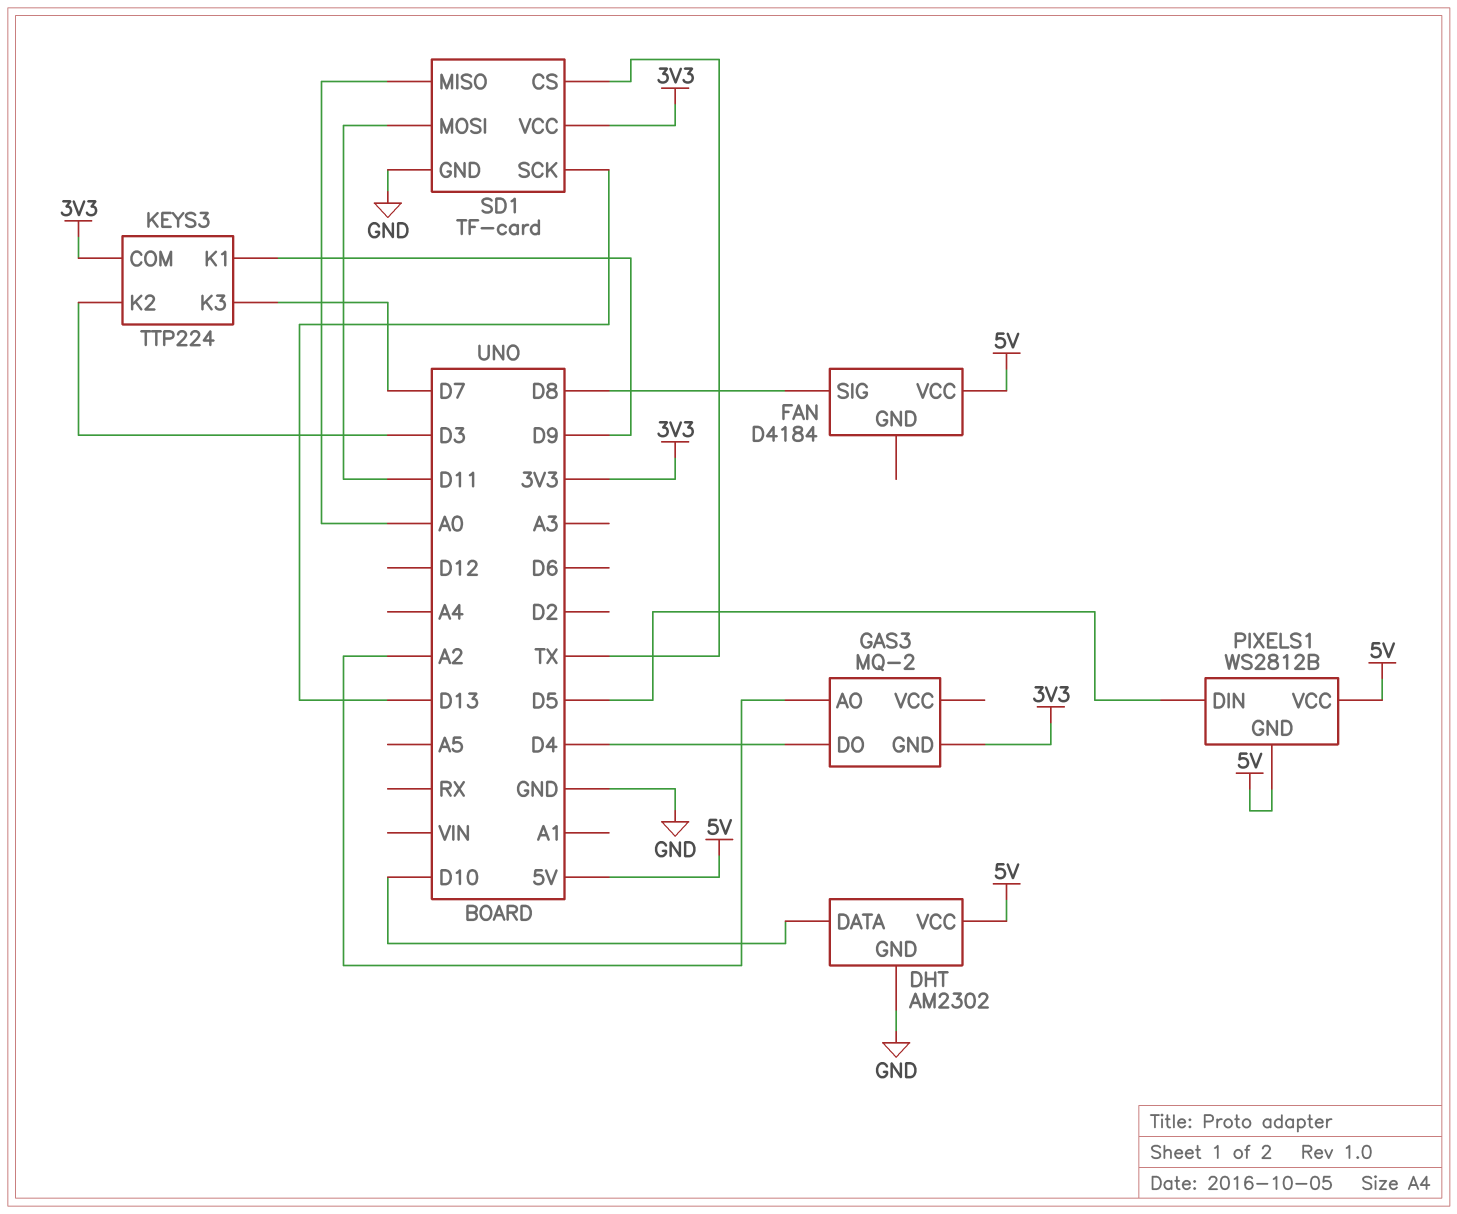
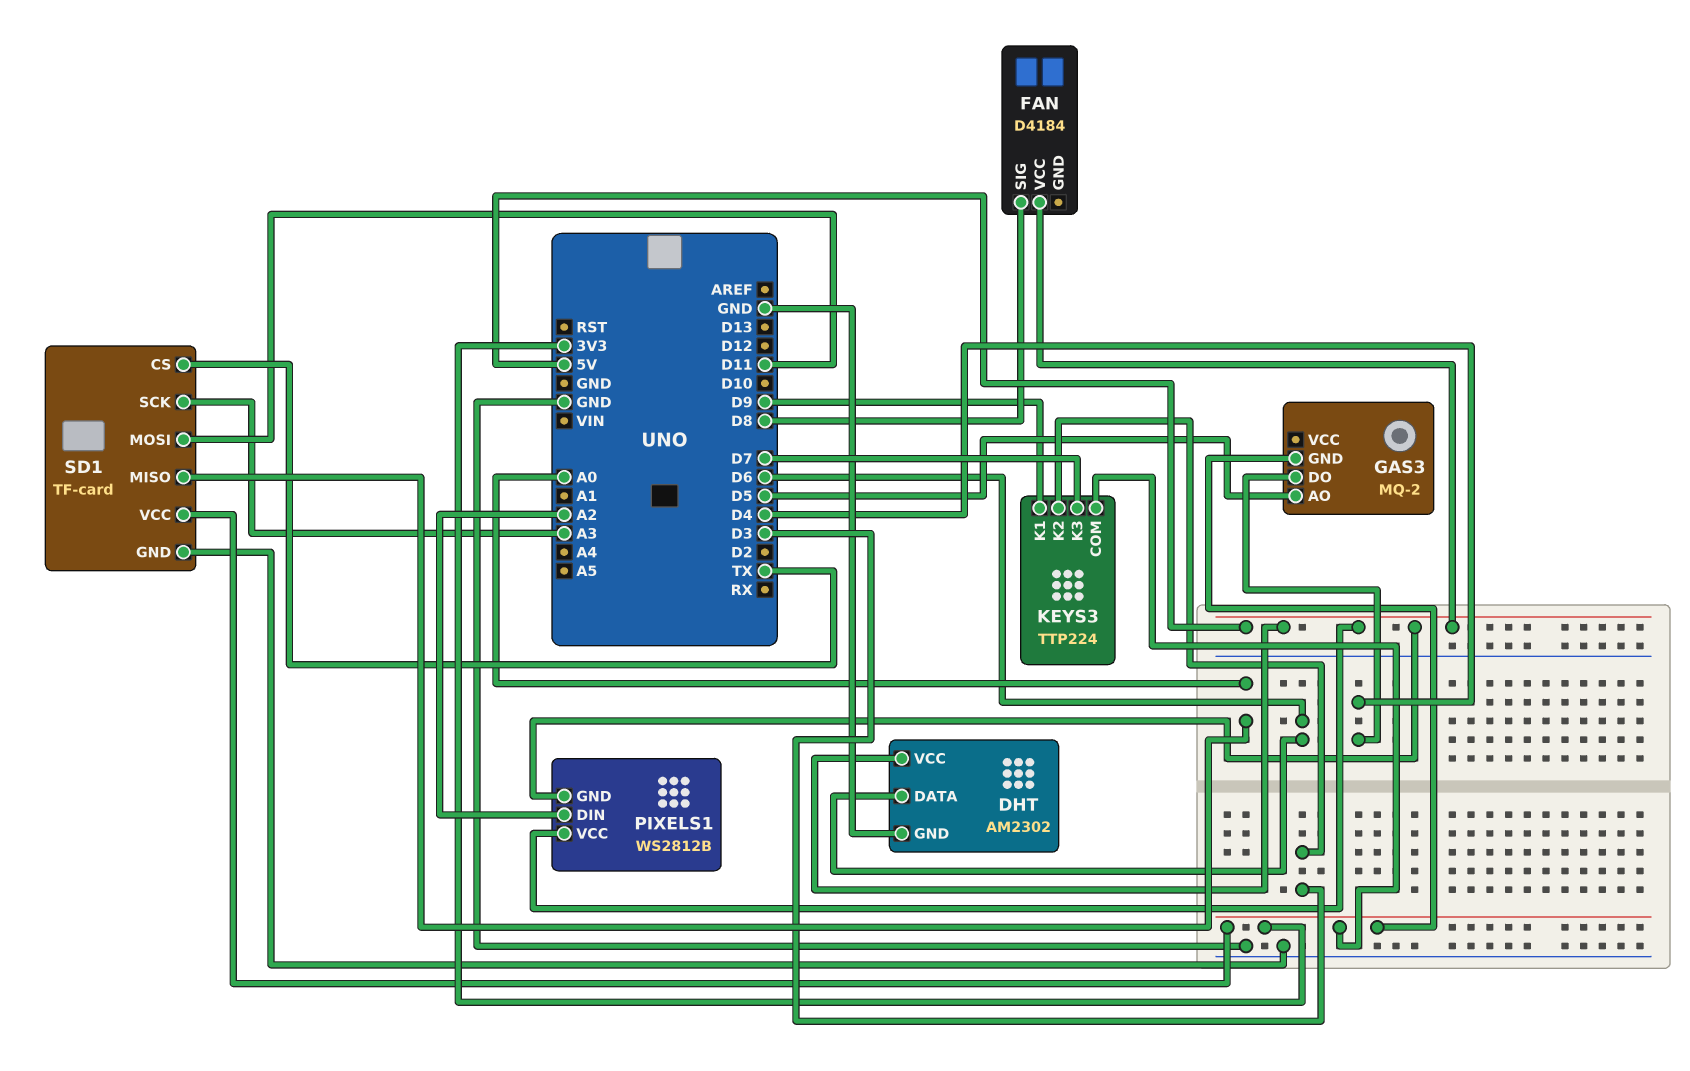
DHT pin DATA: D10 -> D6
GAS3 pin AO: A2 -> D5
PIXELS1 pin DIN: D5 -> A2
SD1 pin SCK: D13 -> A3

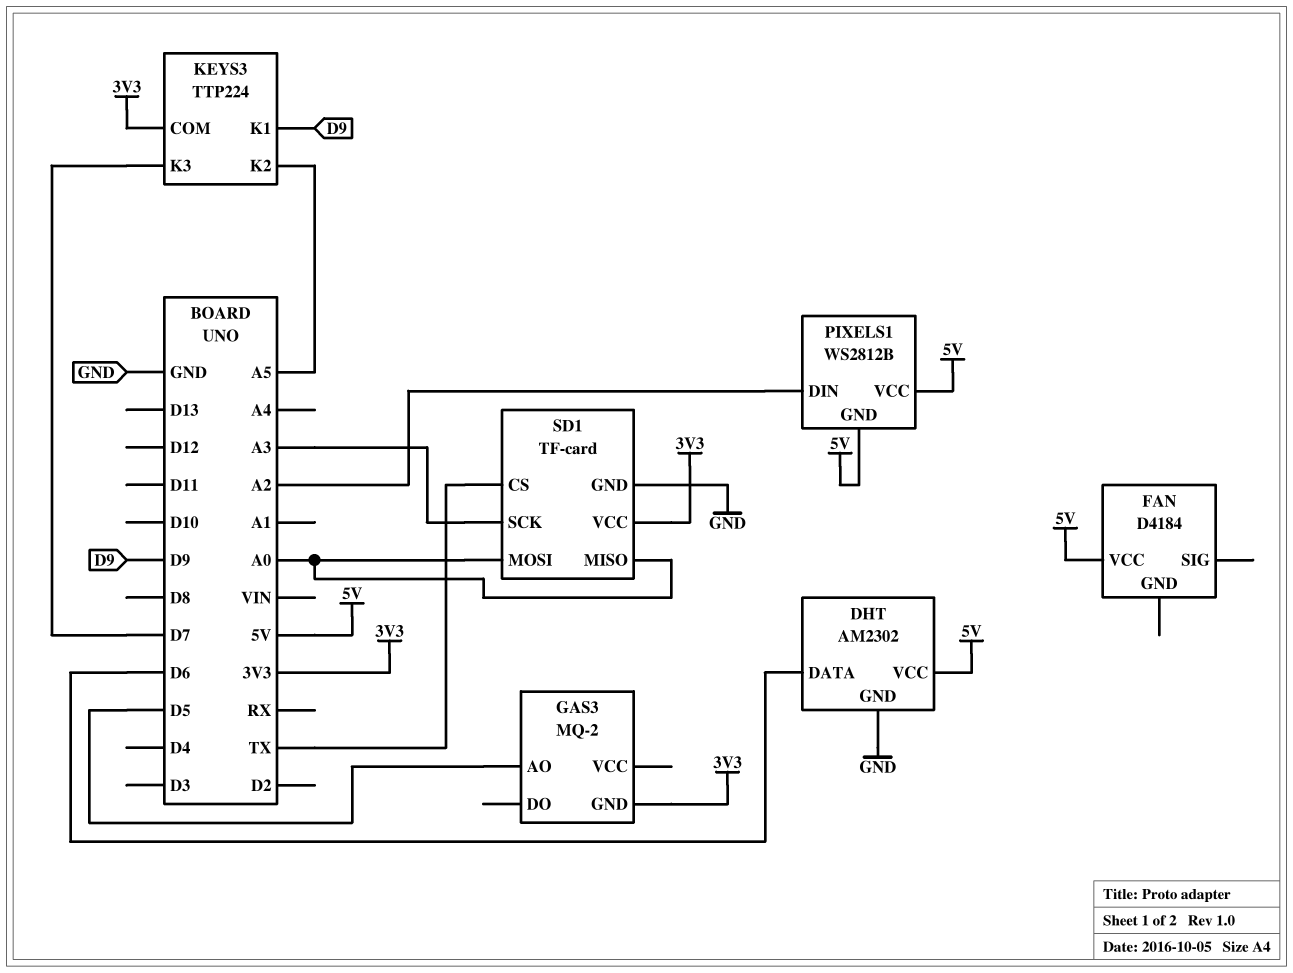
FAN pin SIG: D8 -> none
GAS3 pin DO: D4 -> none
KEYS3 pin K2: D3 -> A5
SD1 pin MOSI: D11 -> A0

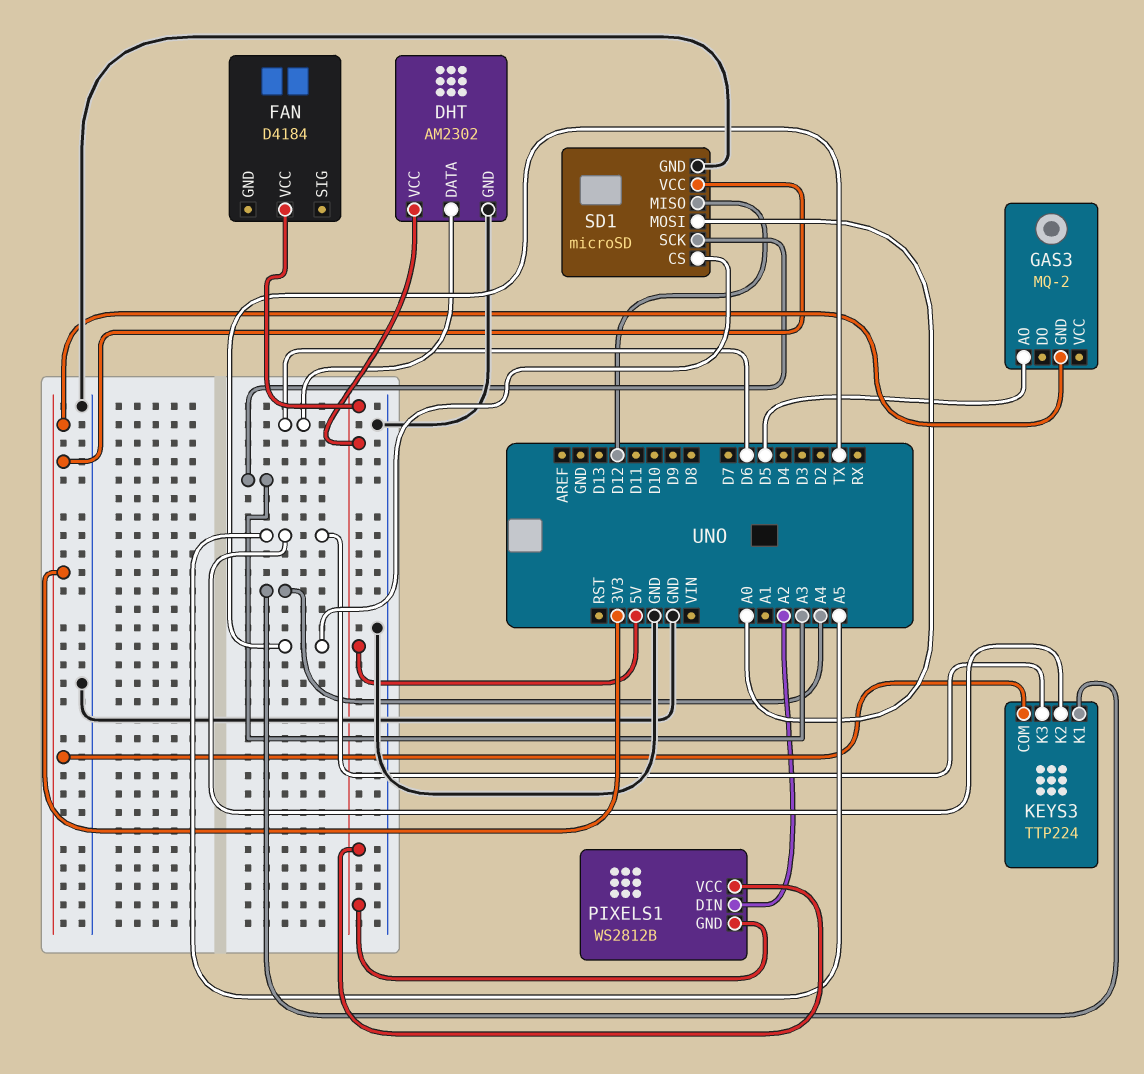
KEYS3 pin K1: D9 -> A4
KEYS3 pin K3: D7 -> A5
SD1: TF-card -> microSD
SD1 pin MISO: A0 -> D12

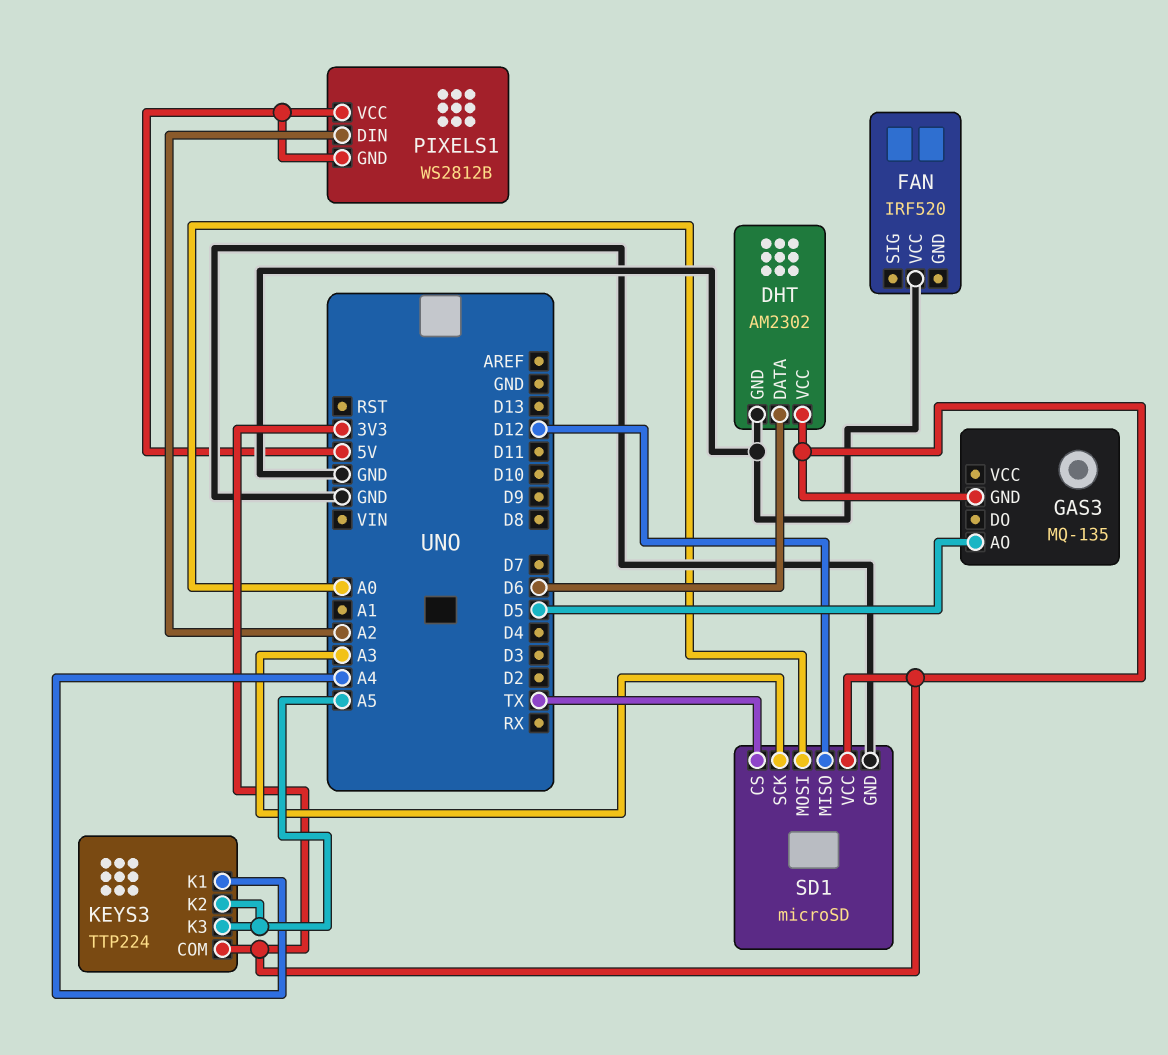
DHT pin VCC: 5V -> 3V3
FAN: D4184 -> IRF520
FAN pin VCC: 5V -> GND
GAS3: MQ-2 -> MQ-135

